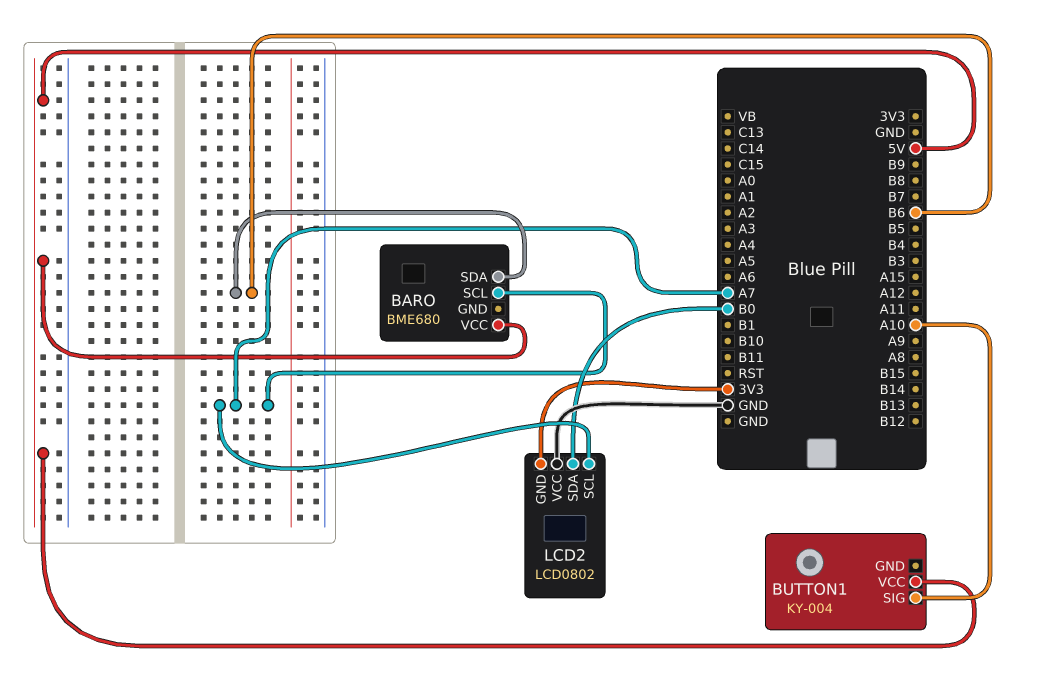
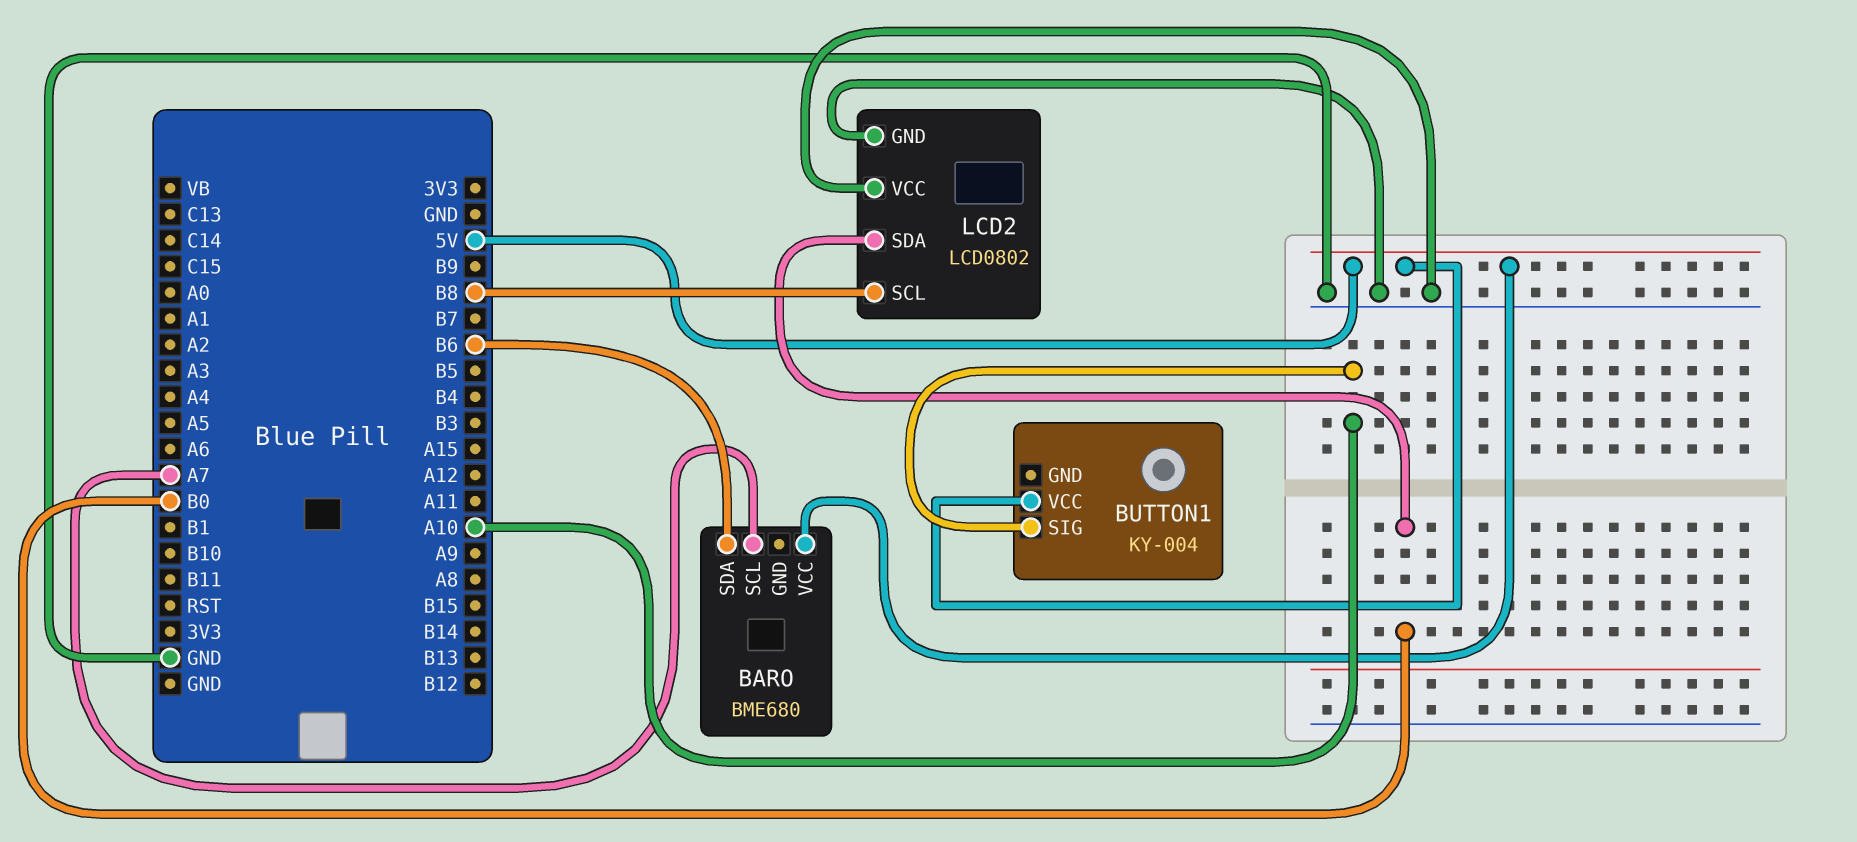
LCD2 pin GND: 3V3 -> GND
LCD2 pin SCL: A7 -> B8

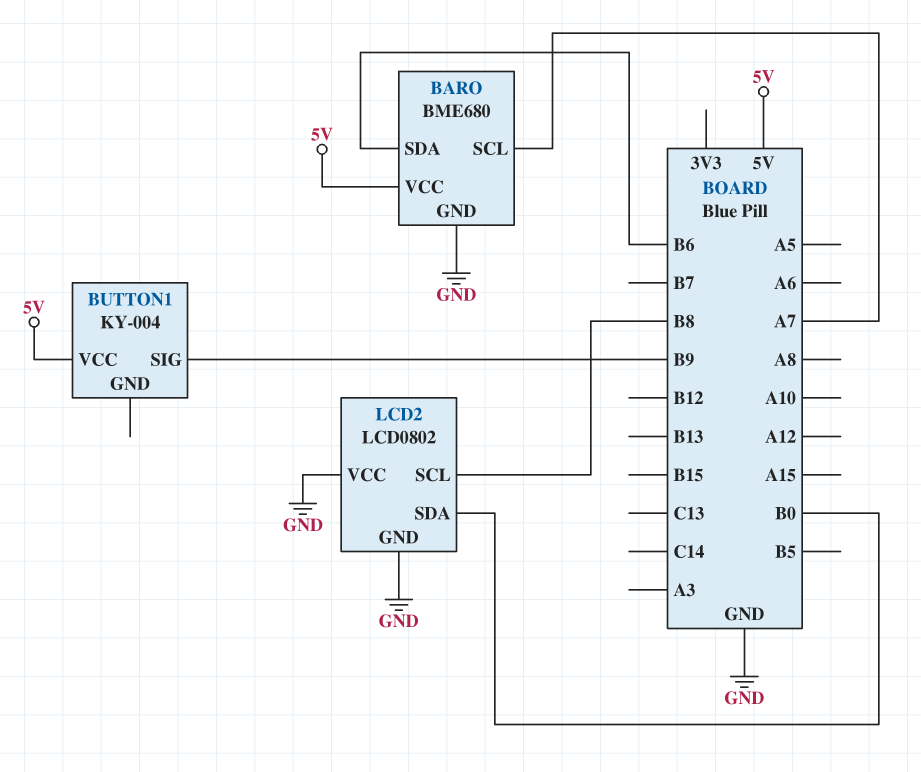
BARO pin GND: none -> GND
BUTTON1 pin SIG: A10 -> B9

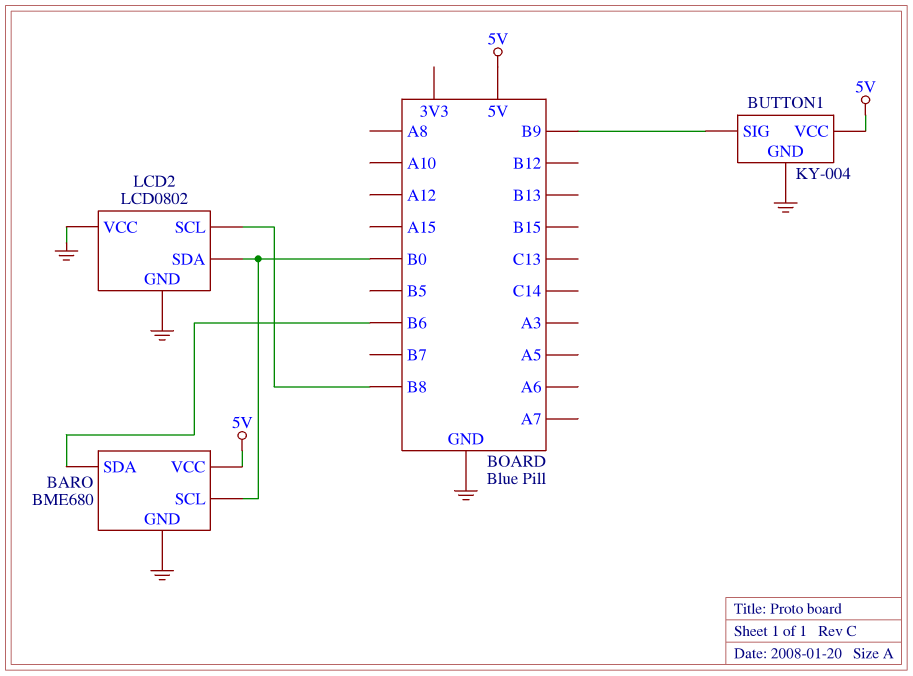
BARO pin SCL: A7 -> B0
BUTTON1 pin GND: none -> GND

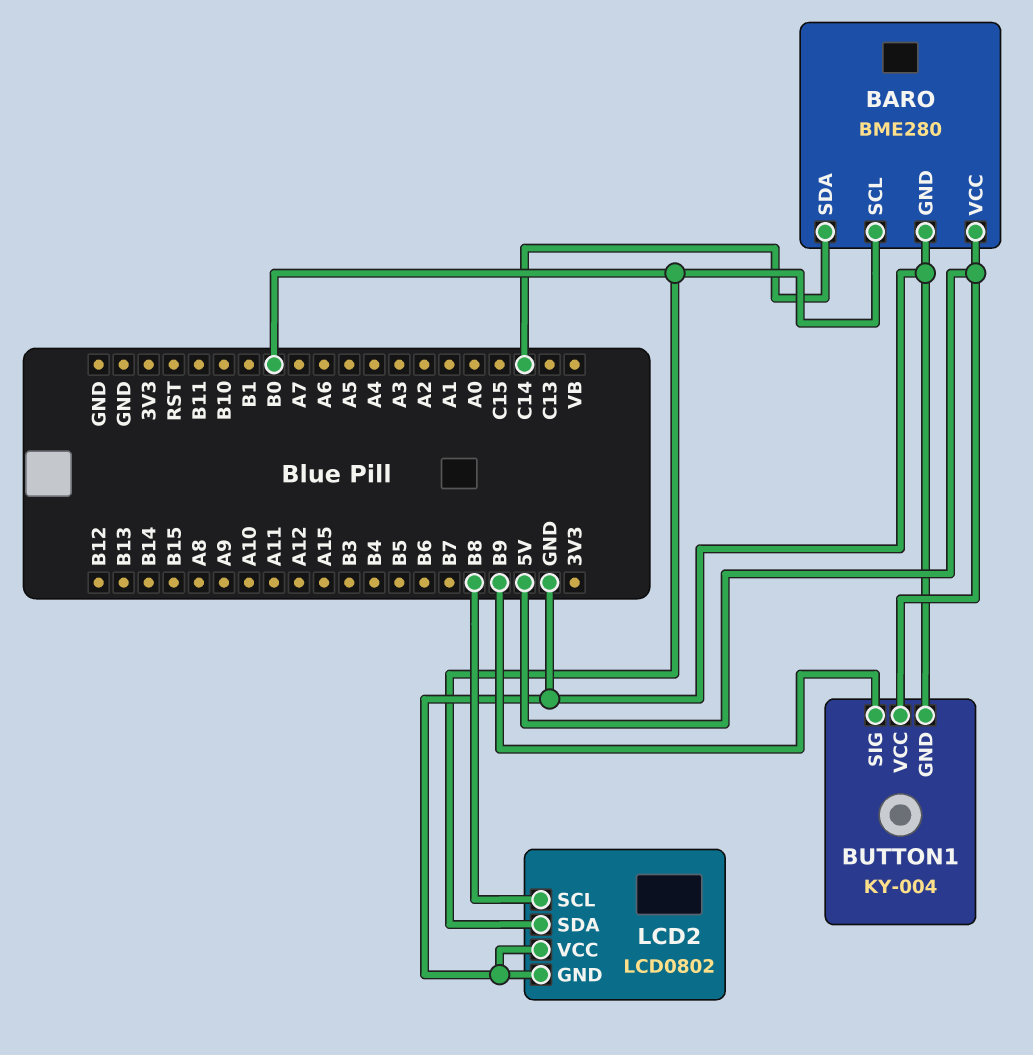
BARO: BME680 -> BME280
BARO pin SDA: B6 -> C14

